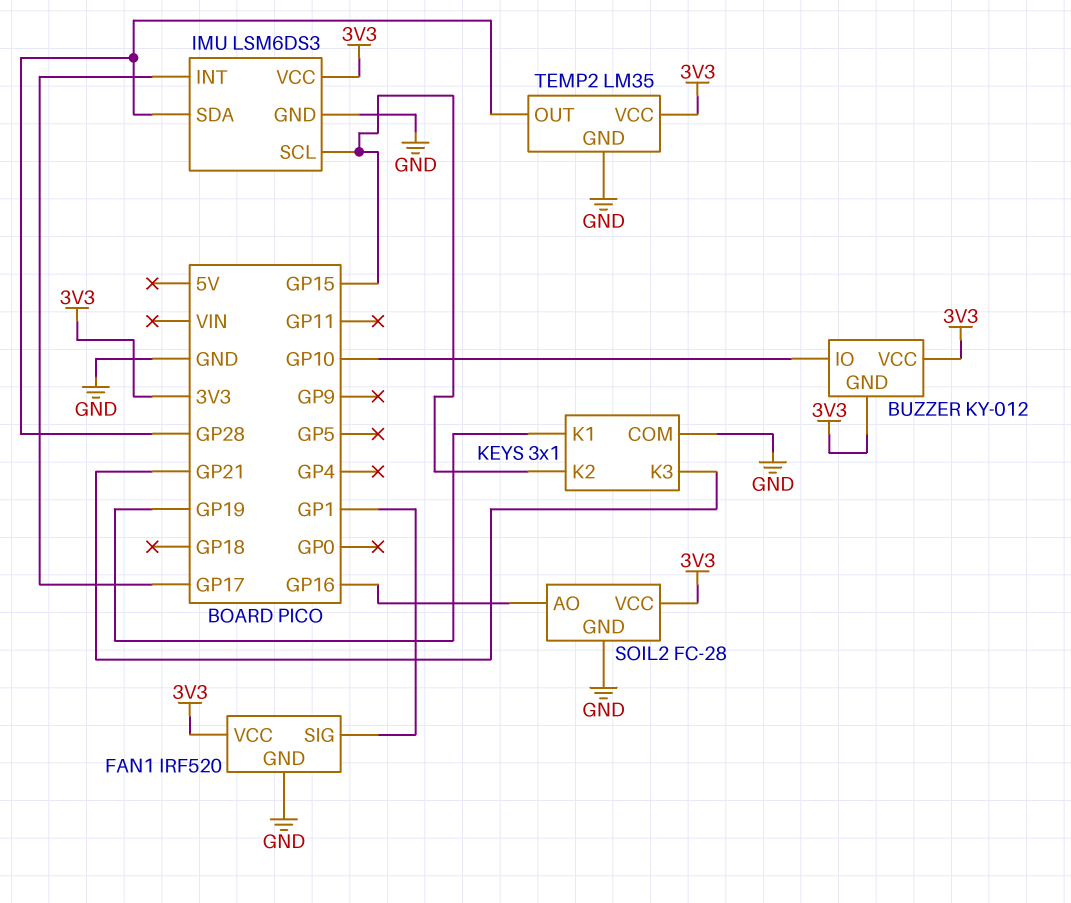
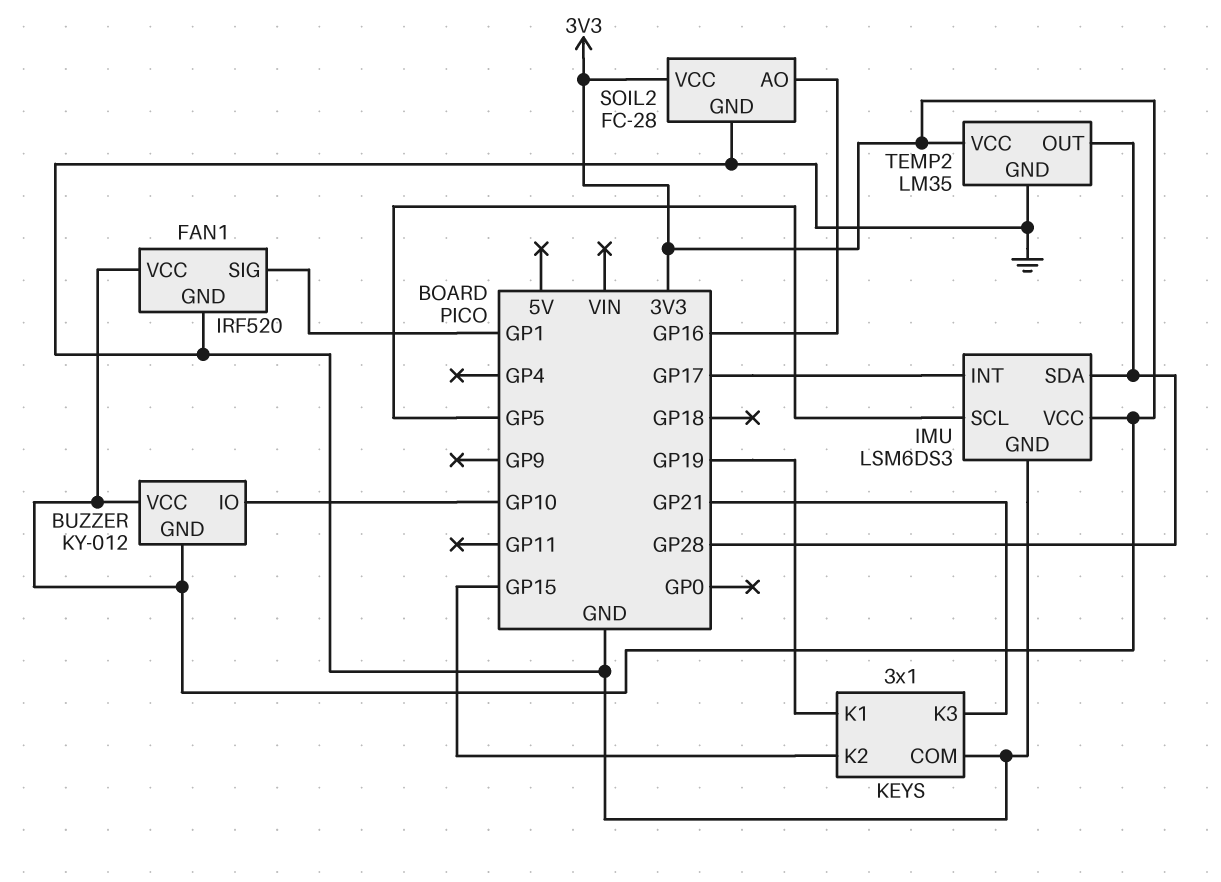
IMU pin SCL: GP15 -> GP5

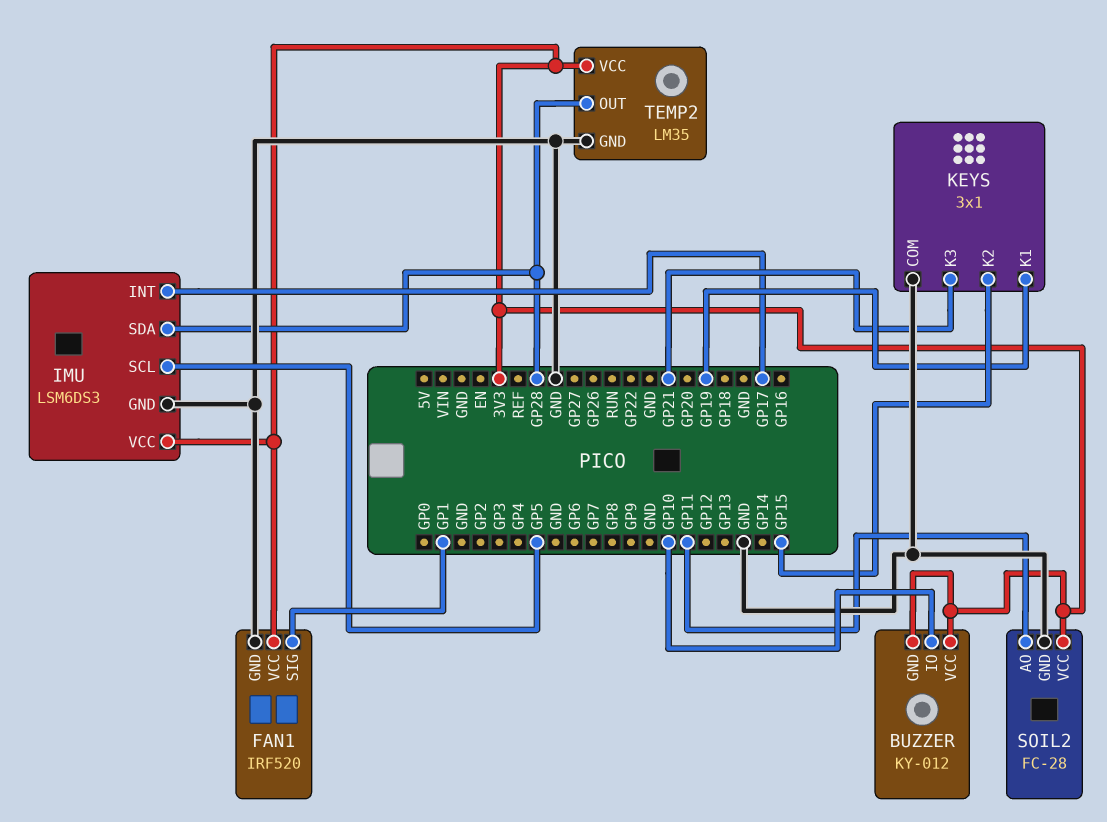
SOIL2 pin AO: GP16 -> GP11

